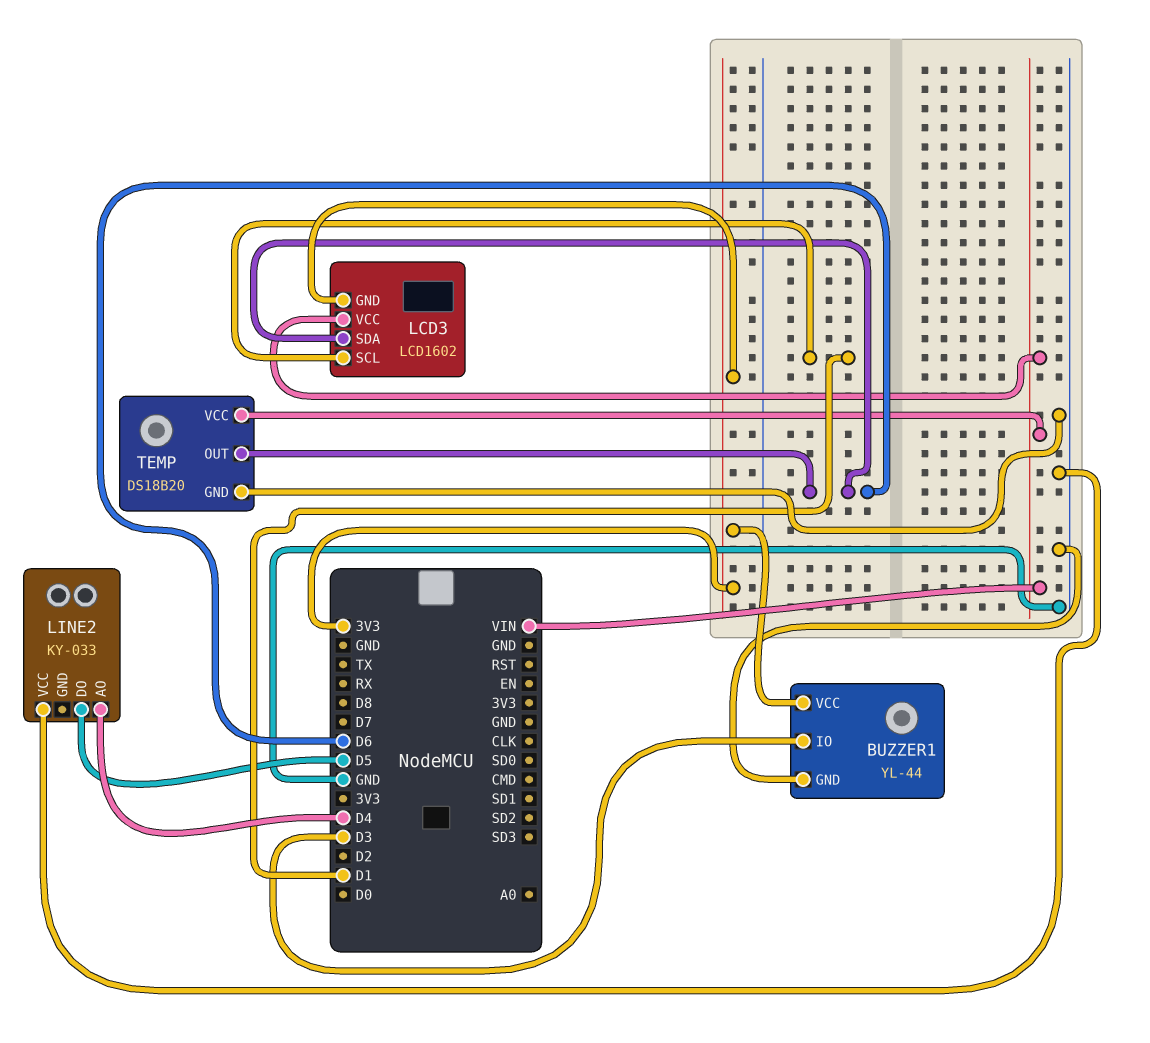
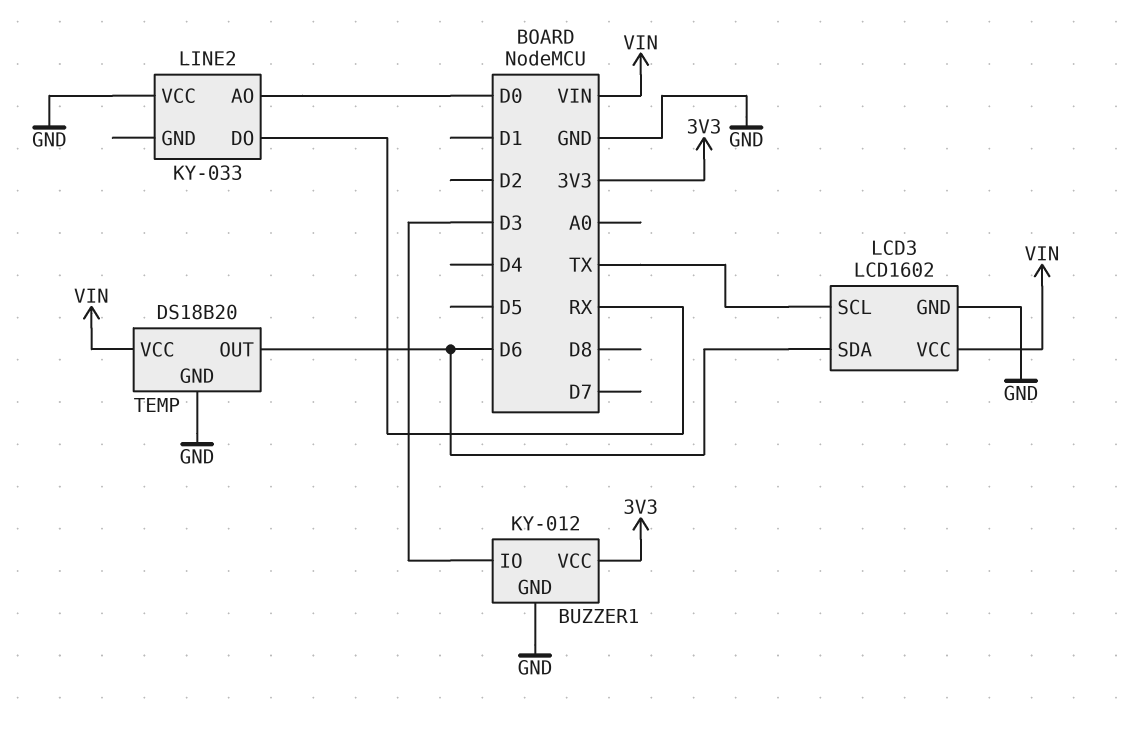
BUZZER1: YL-44 -> KY-012
LCD3 pin GND: 3V3 -> GND
LCD3 pin SCL: D1 -> TX
LINE2 pin AO: D4 -> D0
LINE2 pin DO: D5 -> RX

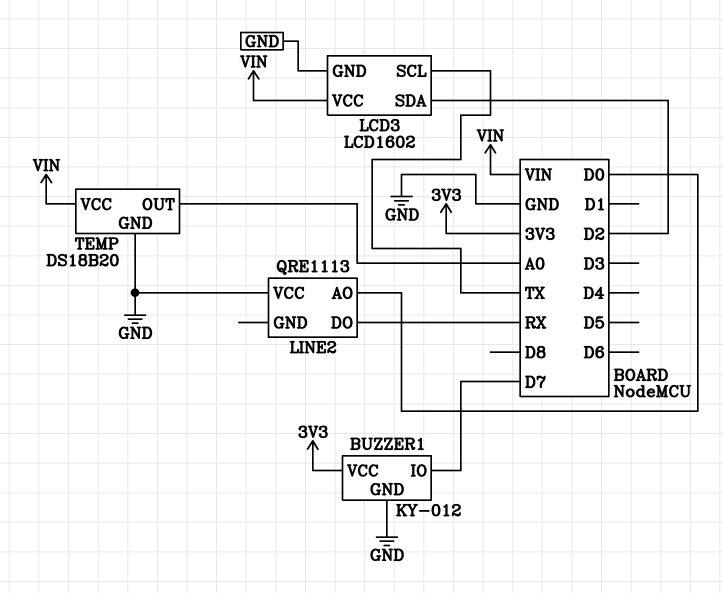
BUZZER1 pin IO: D3 -> D7
LCD3 pin SDA: D6 -> D2
LINE2: KY-033 -> QRE1113
TEMP pin OUT: D6 -> A0

